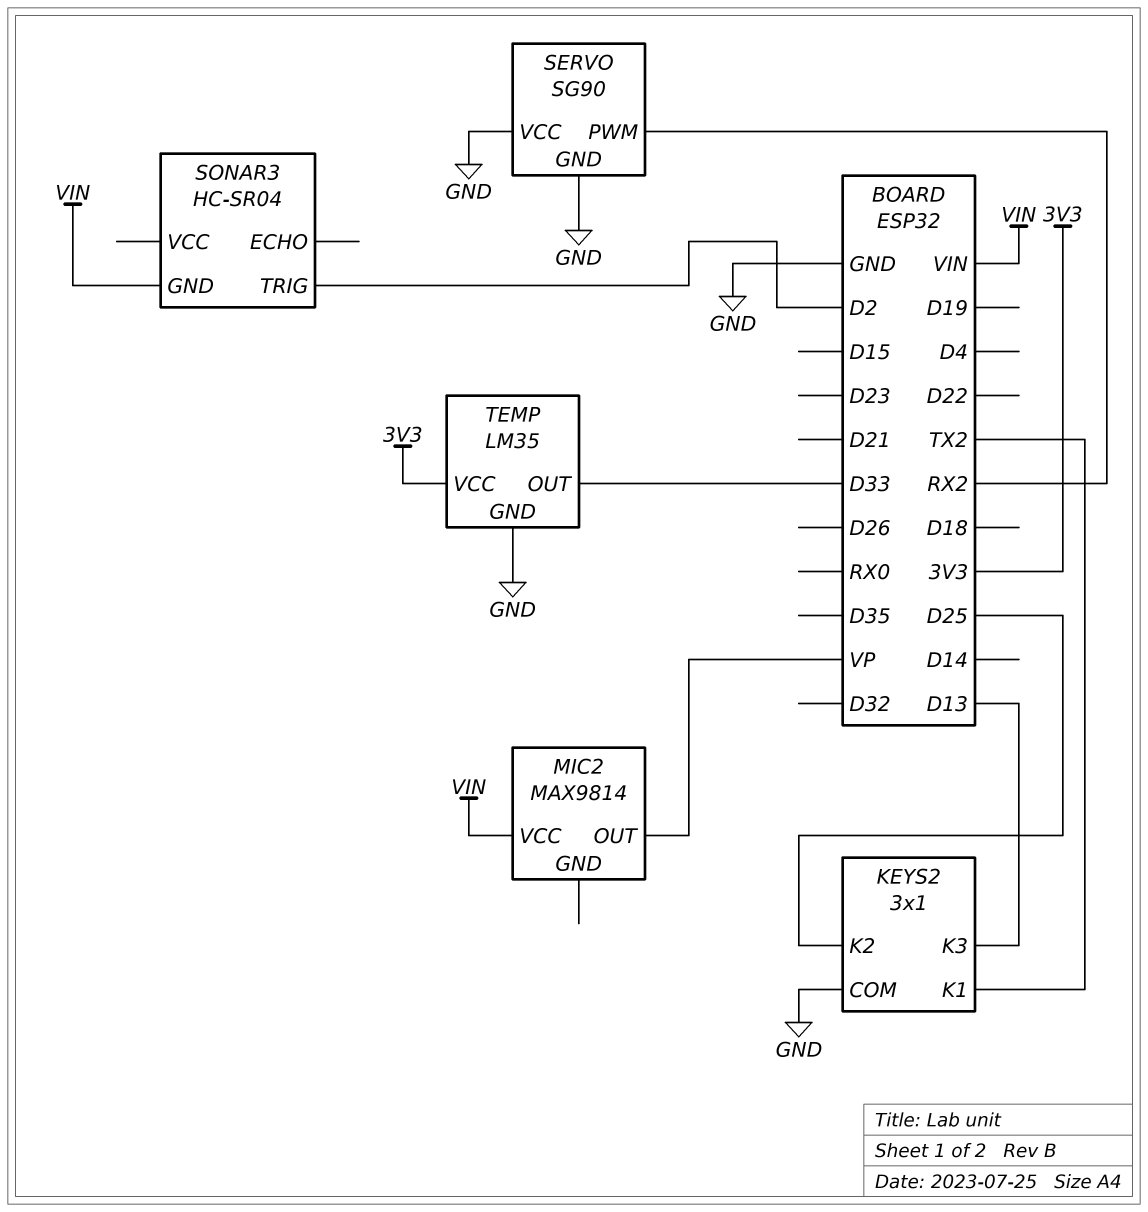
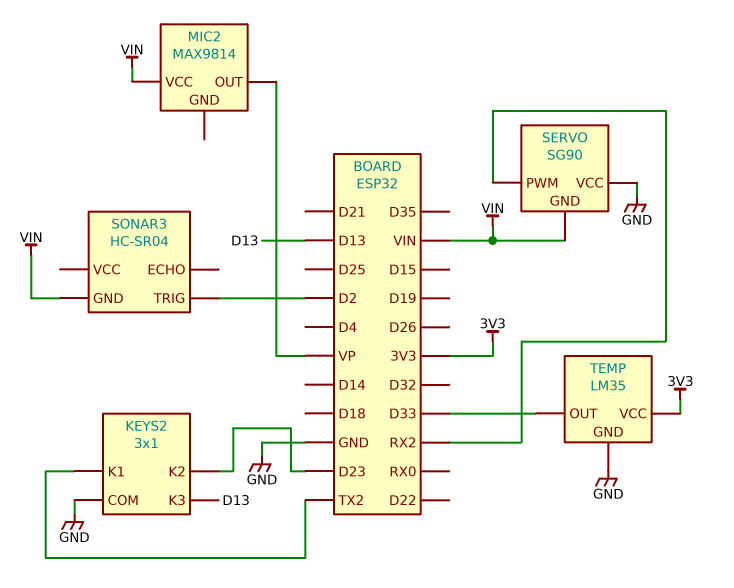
KEYS2 pin K2: D25 -> D23
SERVO pin GND: GND -> VIN

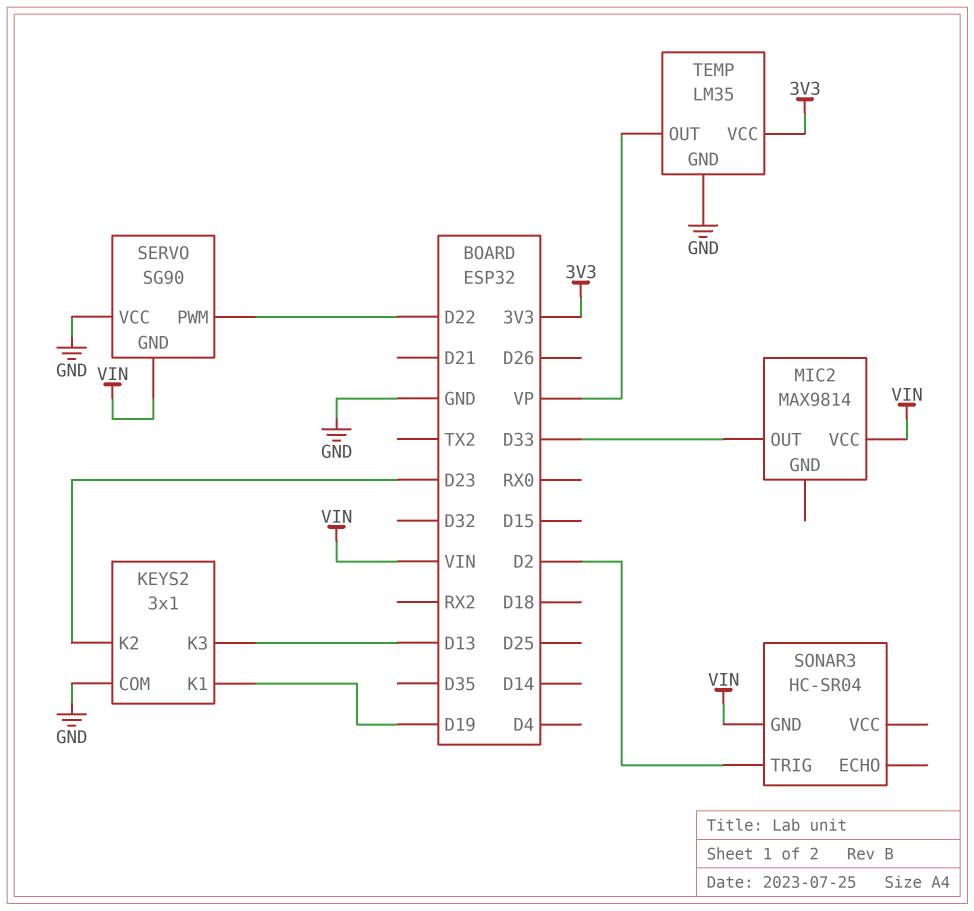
KEYS2 pin K1: TX2 -> D19
MIC2 pin OUT: VP -> D33
SERVO pin PWM: RX2 -> D22
TEMP pin OUT: D33 -> VP

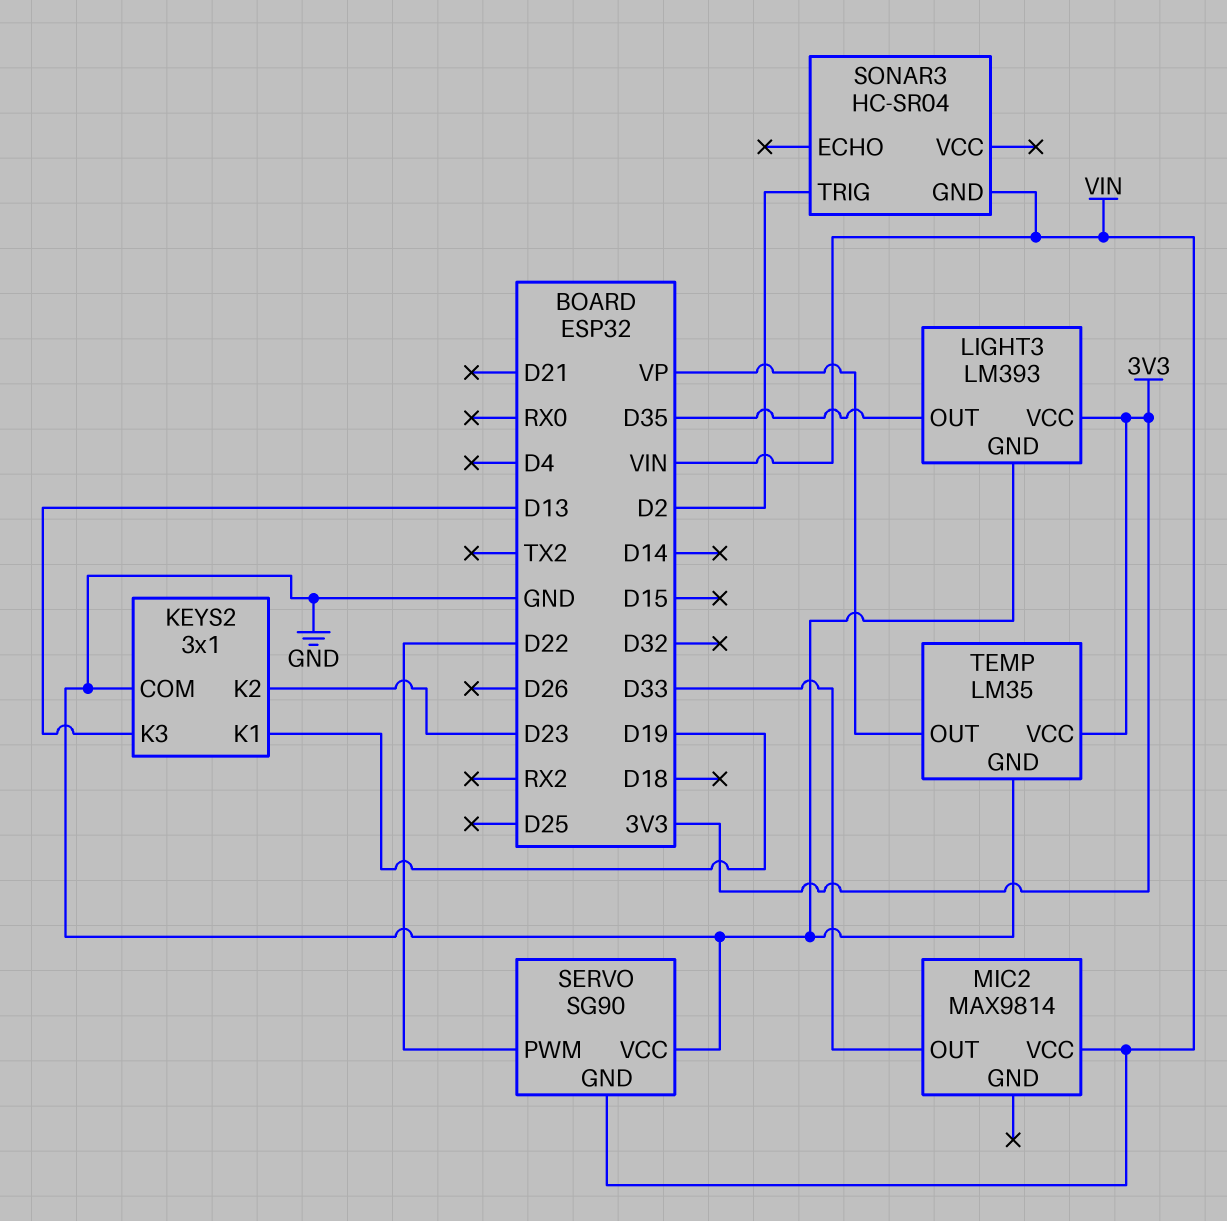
LIGHT3: none -> LM393
LIGHT3 pin GND: none -> GND
LIGHT3 pin OUT: none -> D35
LIGHT3 pin VCC: none -> 3V3

